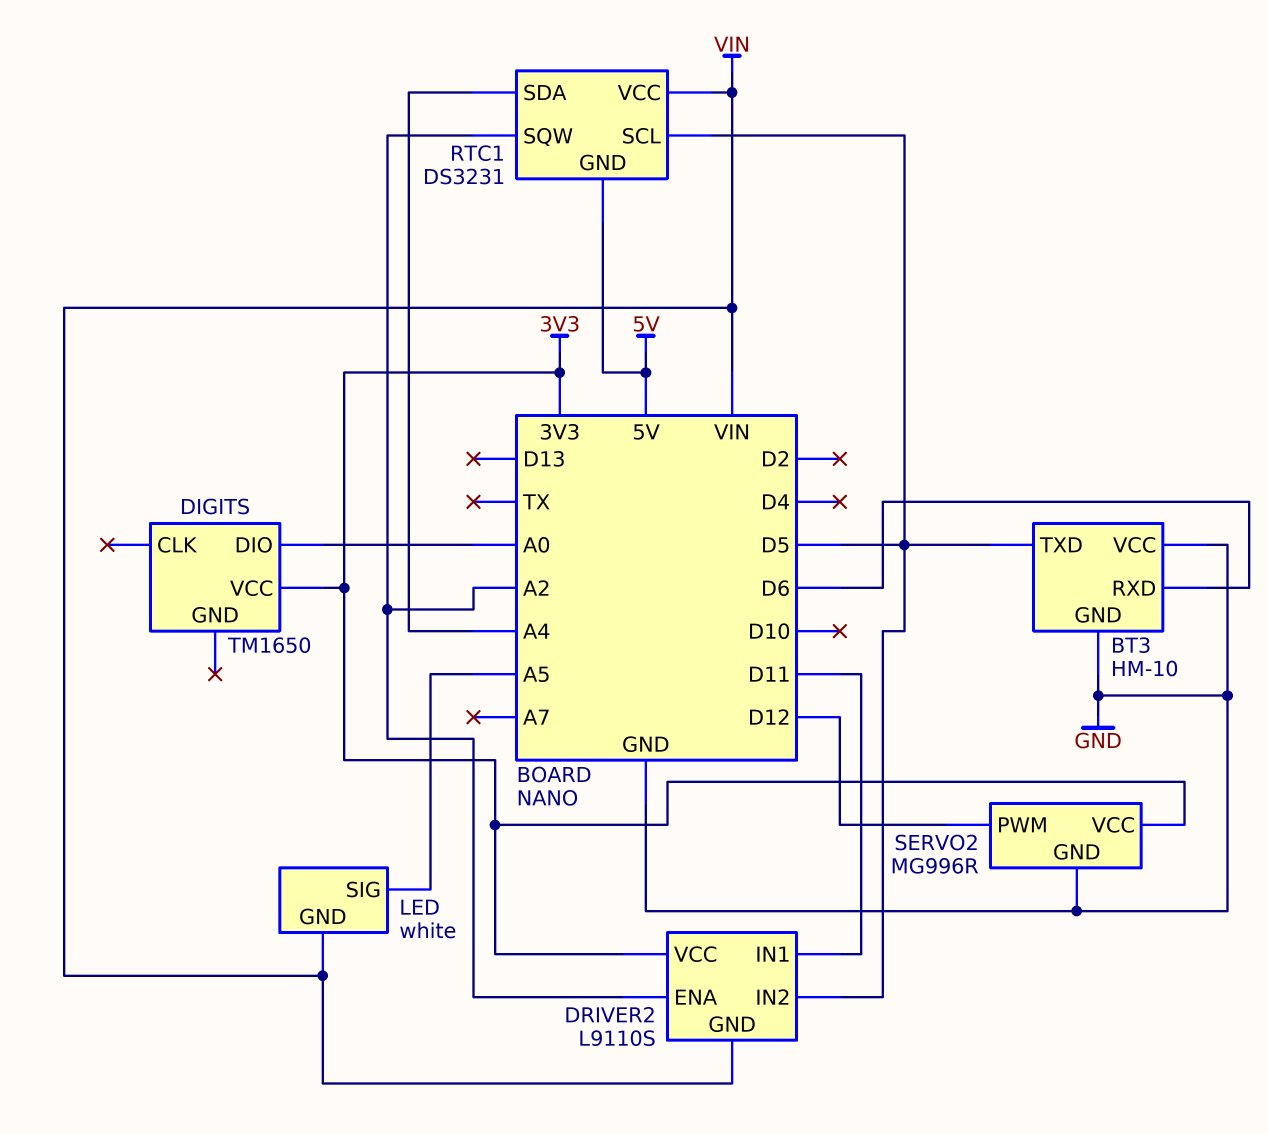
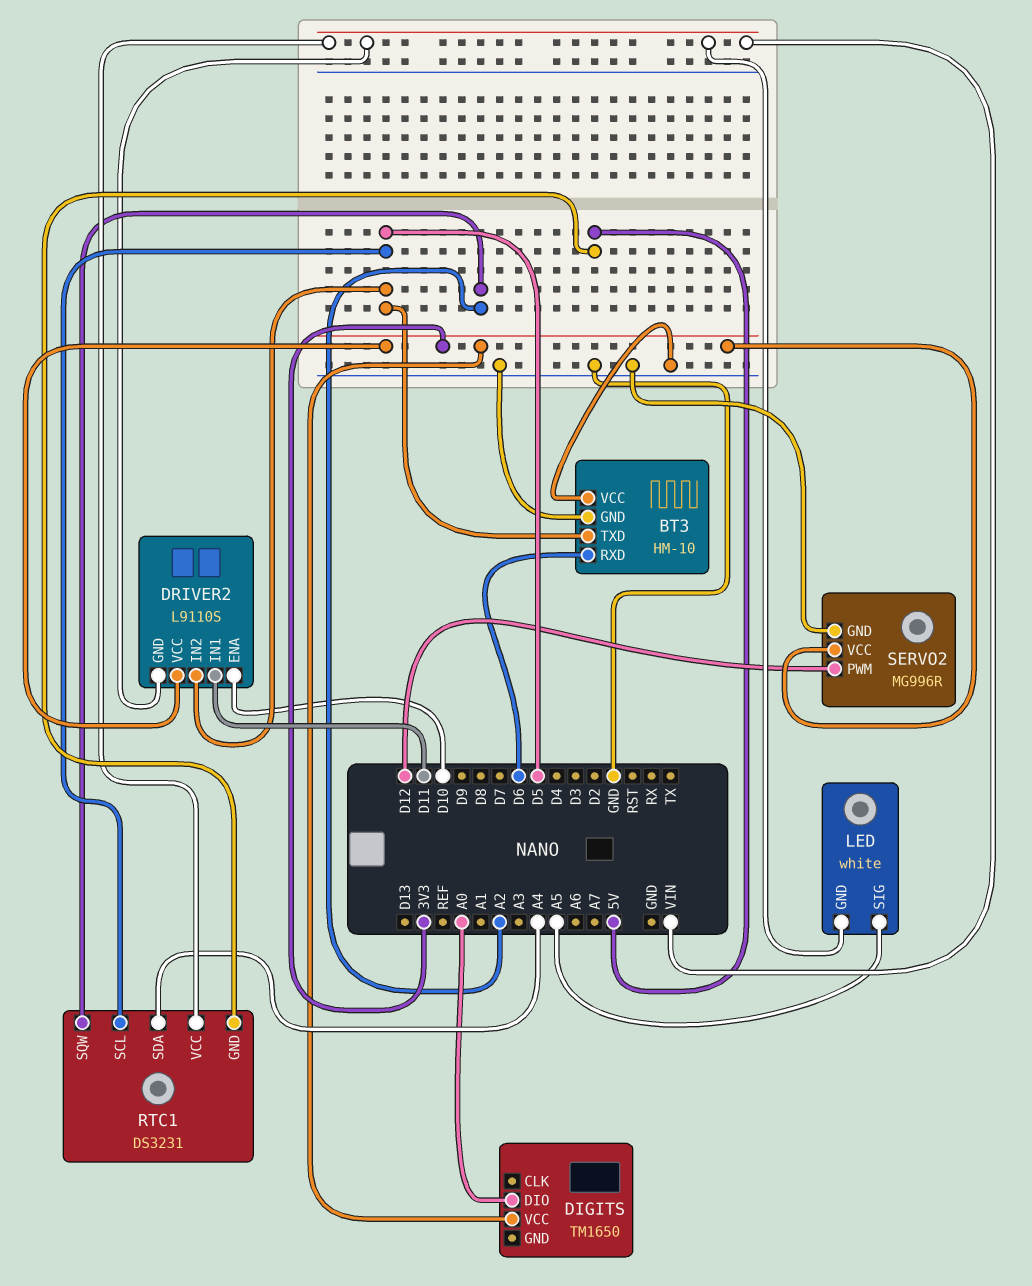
DRIVER2 pin ENA: A2 -> D10

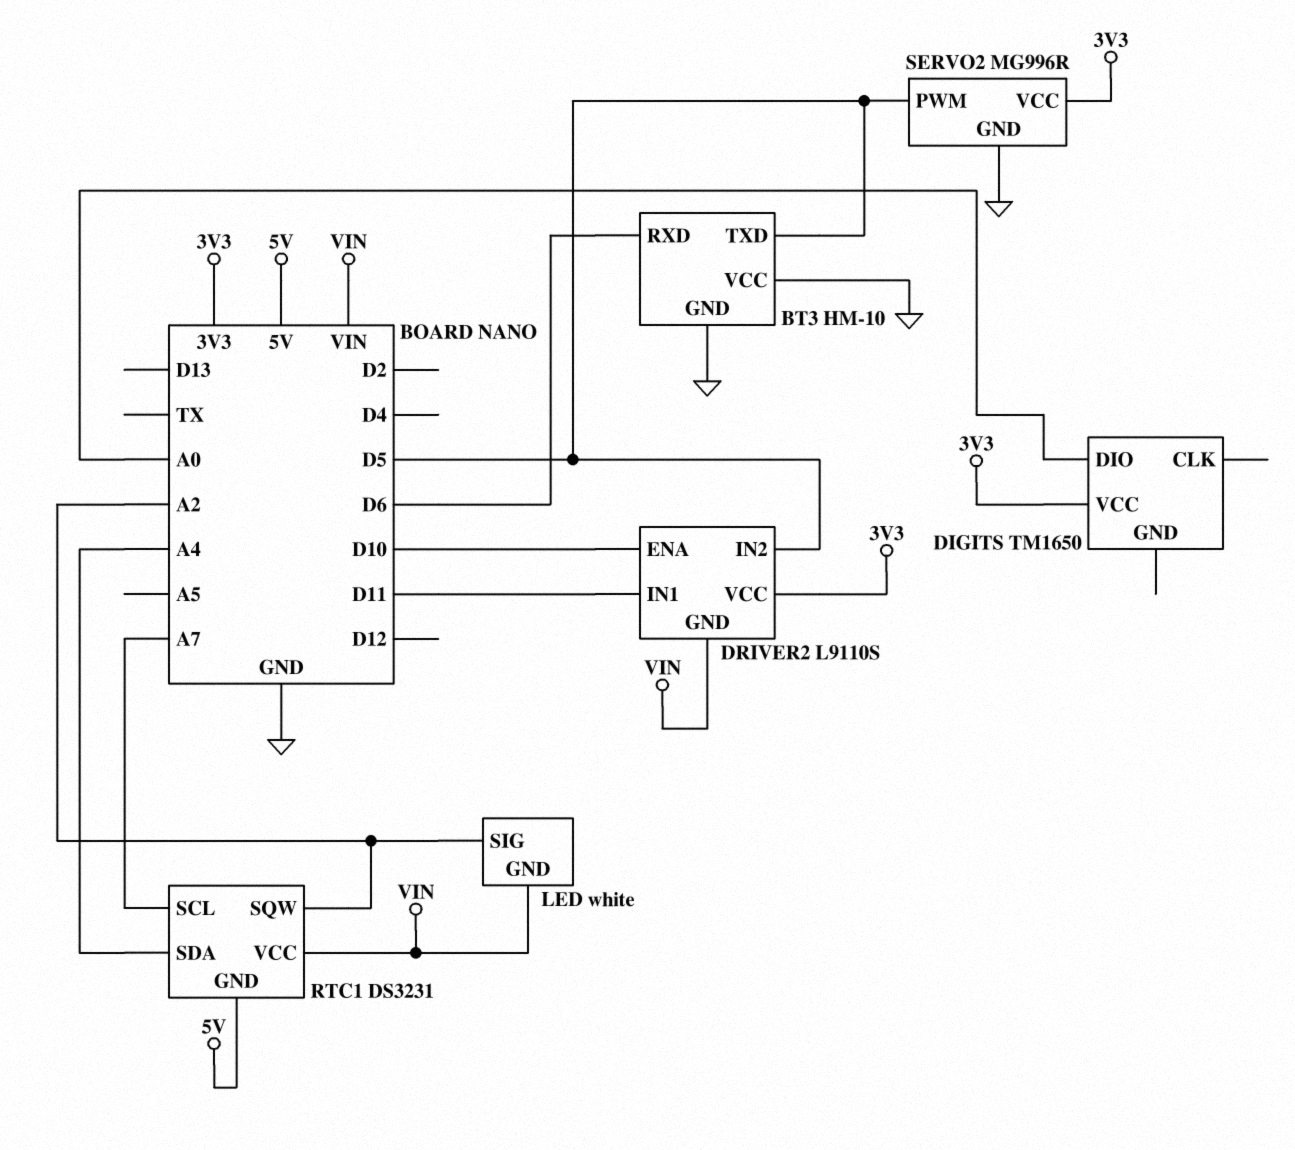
LED pin SIG: A5 -> A2
RTC1 pin SCL: D5 -> A7
SERVO2 pin PWM: D12 -> D5

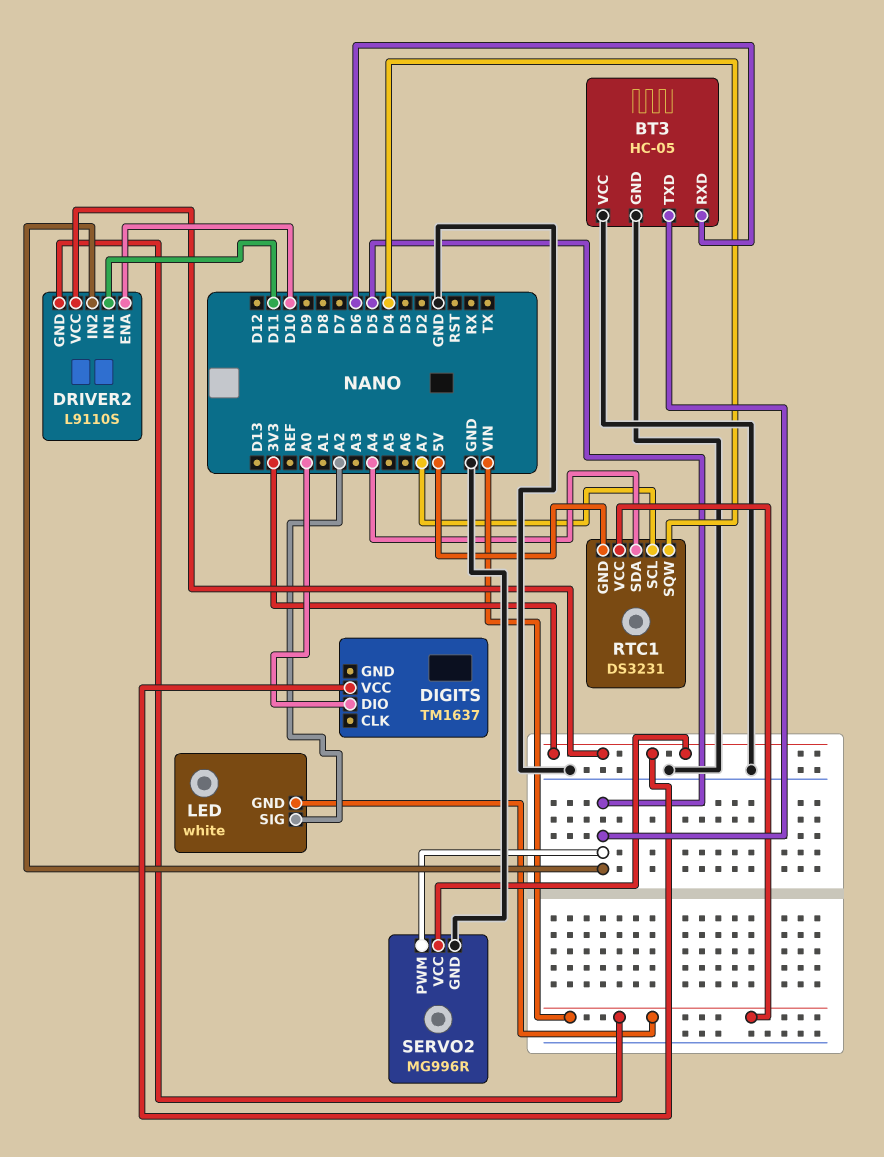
BT3: HM-10 -> HC-05
DIGITS: TM1650 -> TM1637
RTC1 pin SQW: A2 -> D4

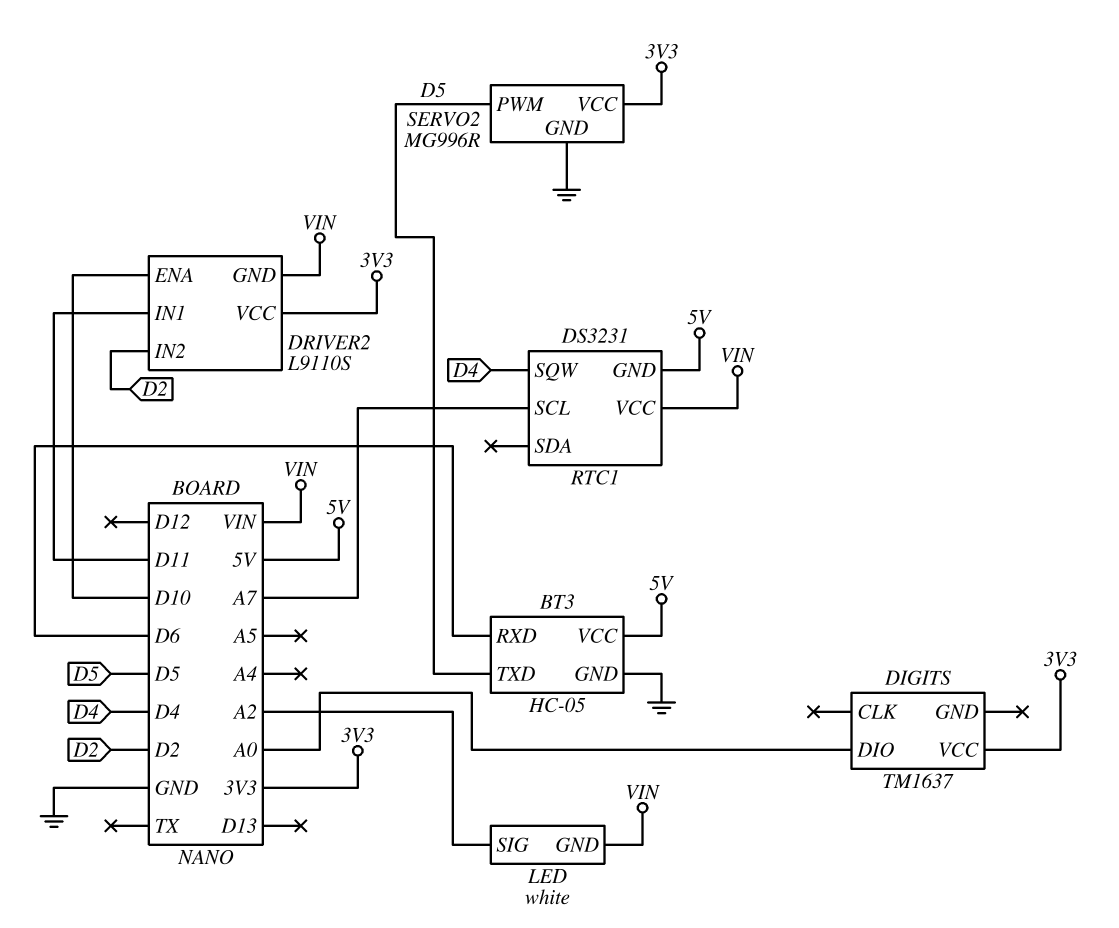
BT3 pin VCC: GND -> 5V
DRIVER2 pin IN2: D5 -> D2
RTC1 pin SDA: A4 -> none

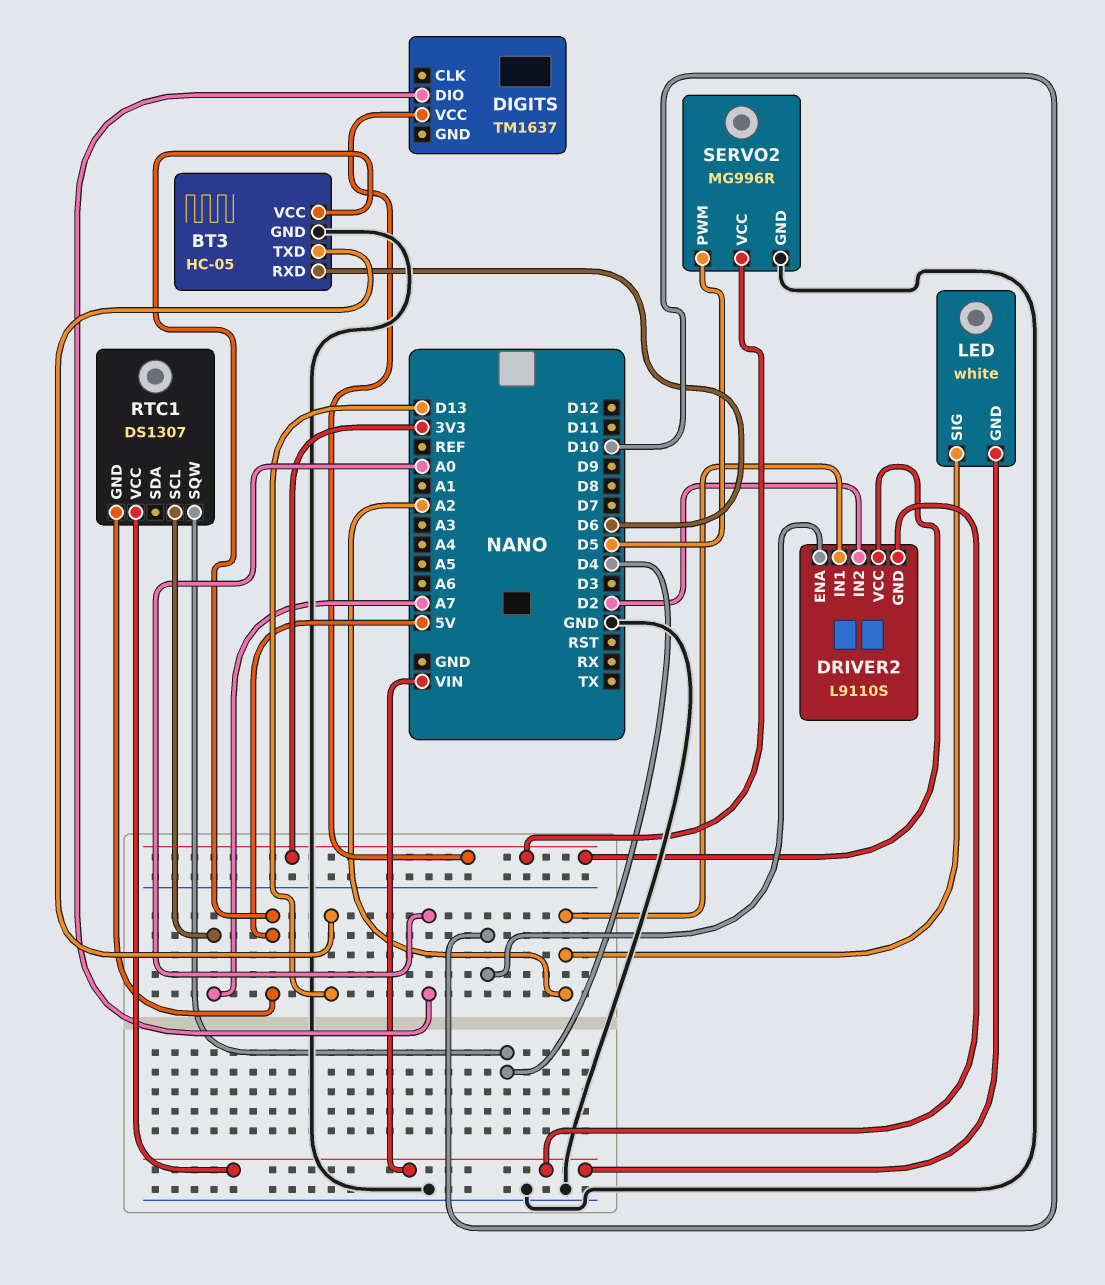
BT3 pin TXD: D5 -> D13
DRIVER2 pin IN1: D11 -> A2
RTC1: DS3231 -> DS1307

